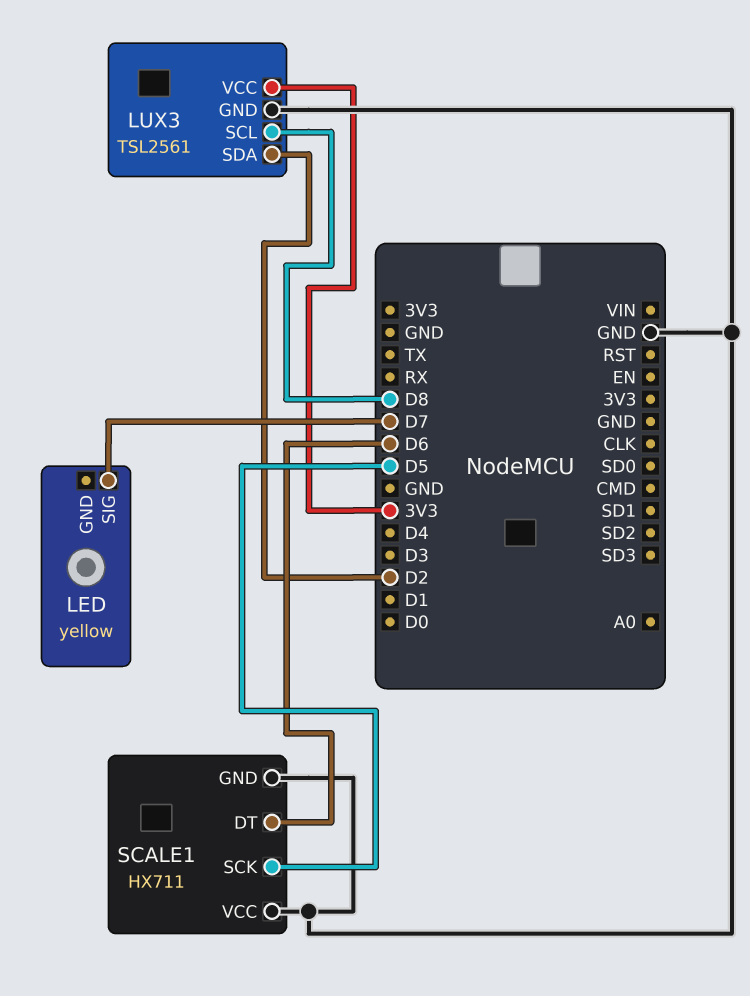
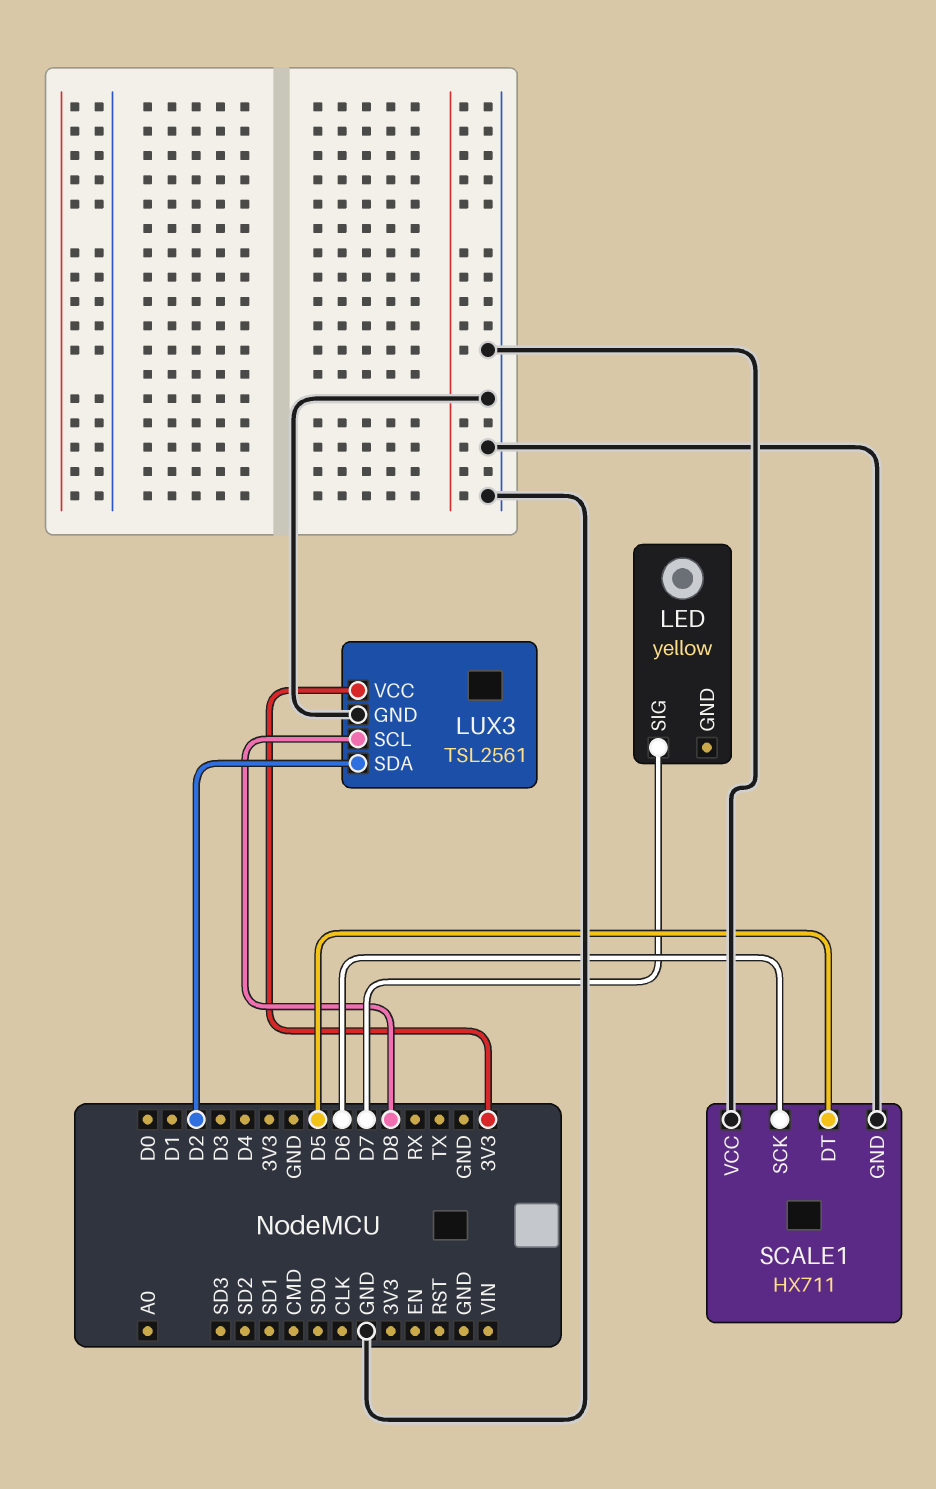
SCALE1 pin DT: D6 -> D5
SCALE1 pin SCK: D5 -> D6

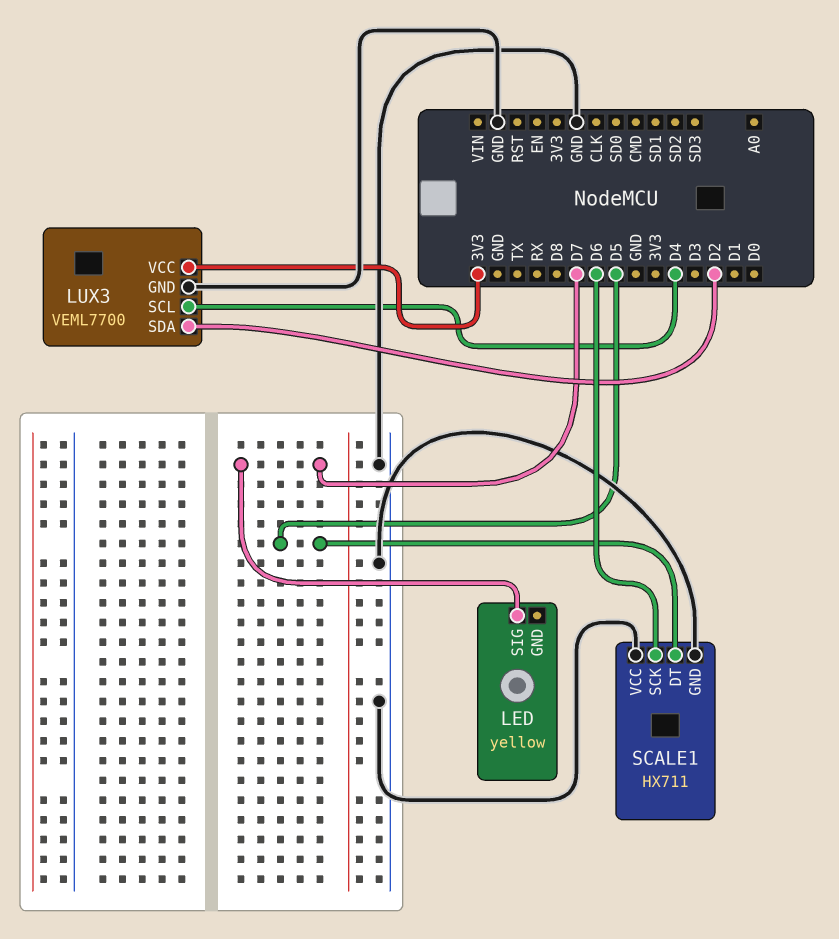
LUX3: TSL2561 -> VEML7700
LUX3 pin SCL: D8 -> D4

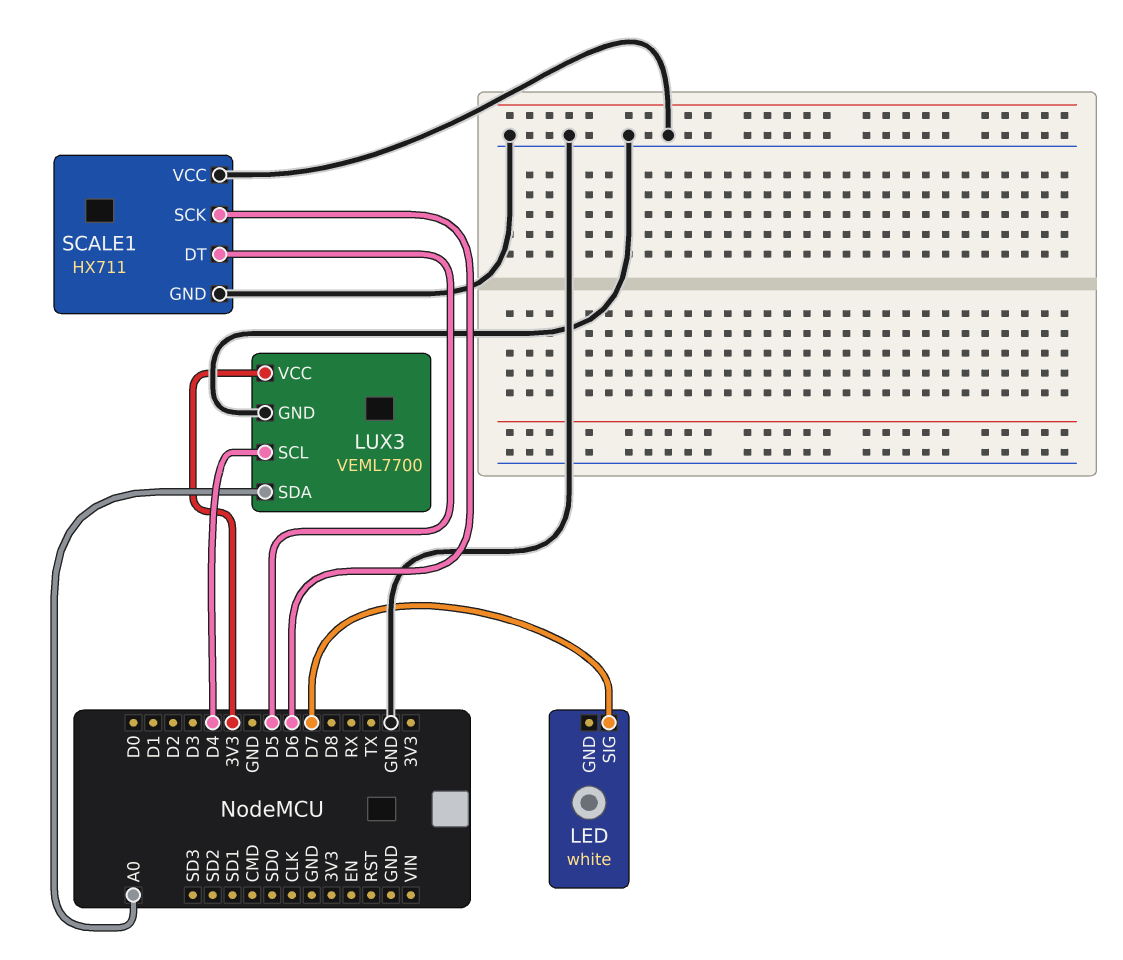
LED: yellow -> white
LUX3 pin SDA: D2 -> A0

